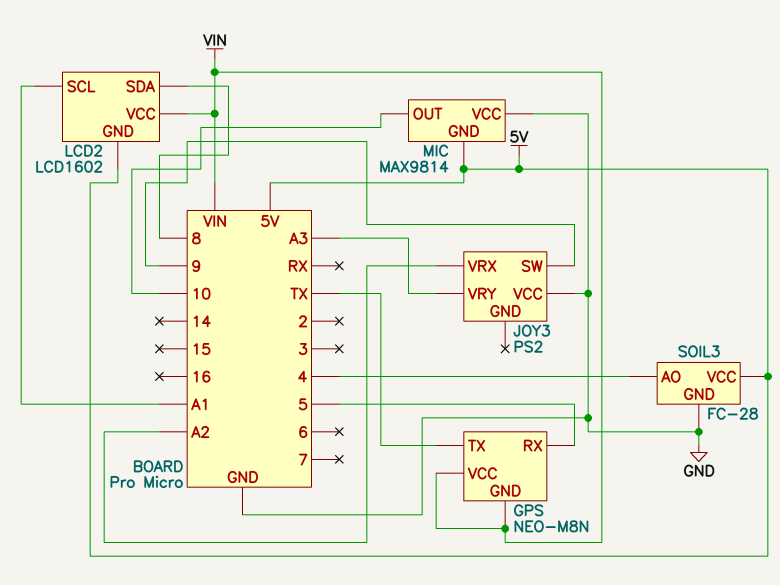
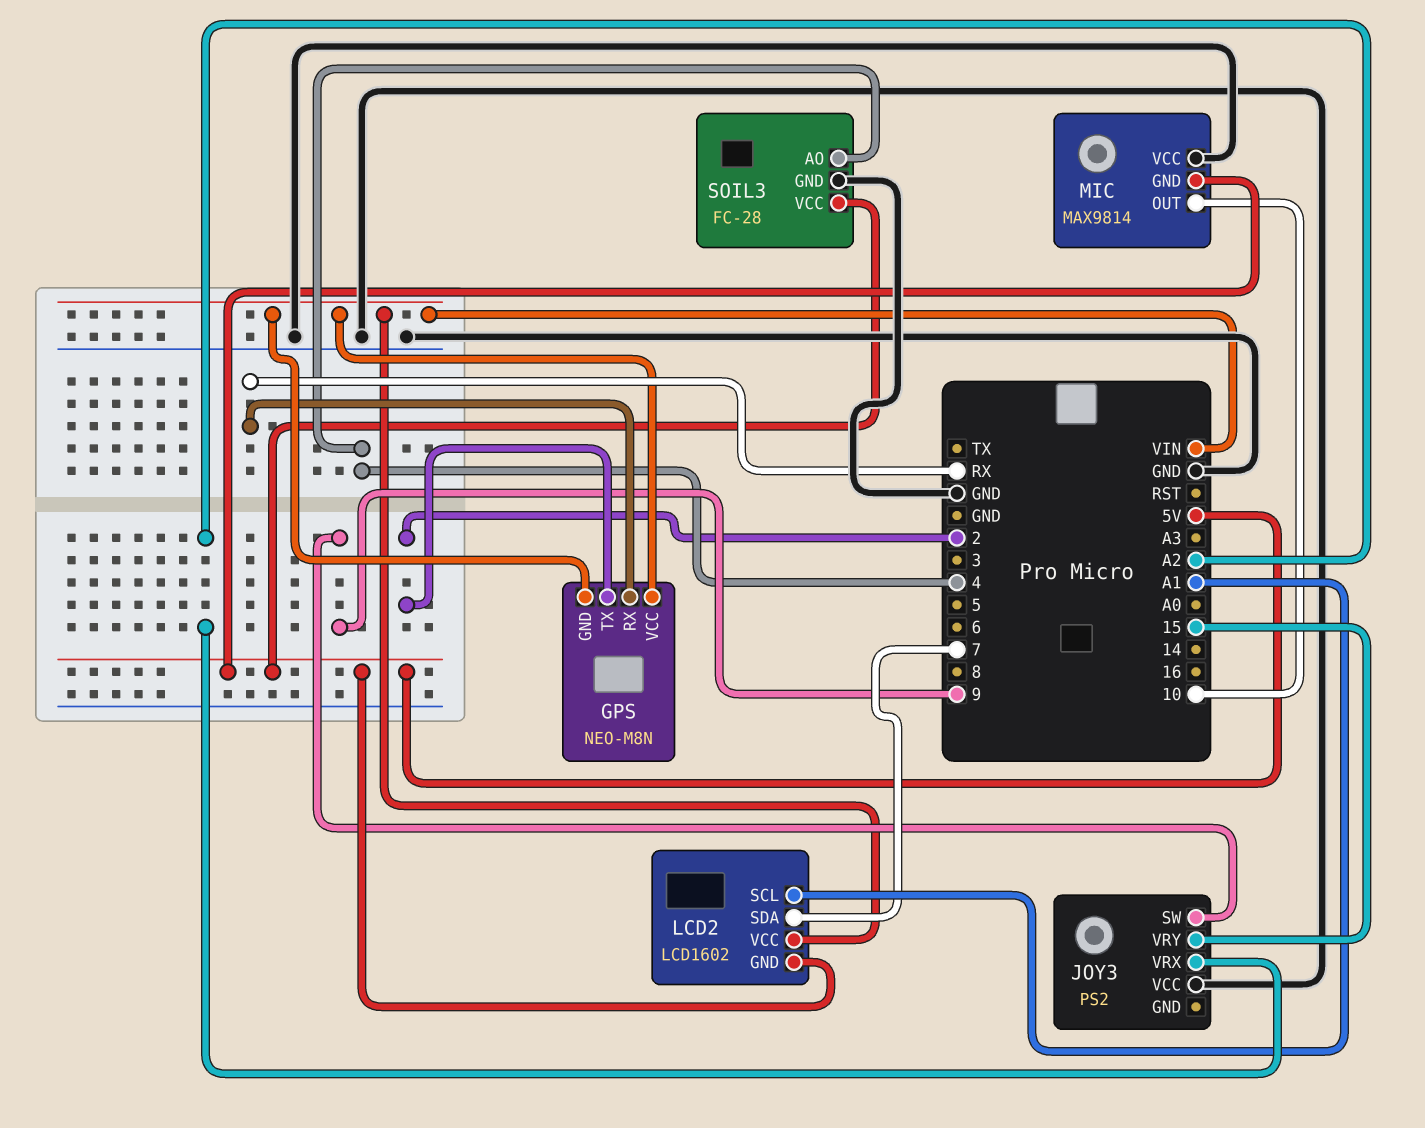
GPS pin RX: 5 -> RX
GPS pin TX: TX -> 2
JOY3 pin VRY: A3 -> 15
LCD2 pin SDA: 8 -> 7

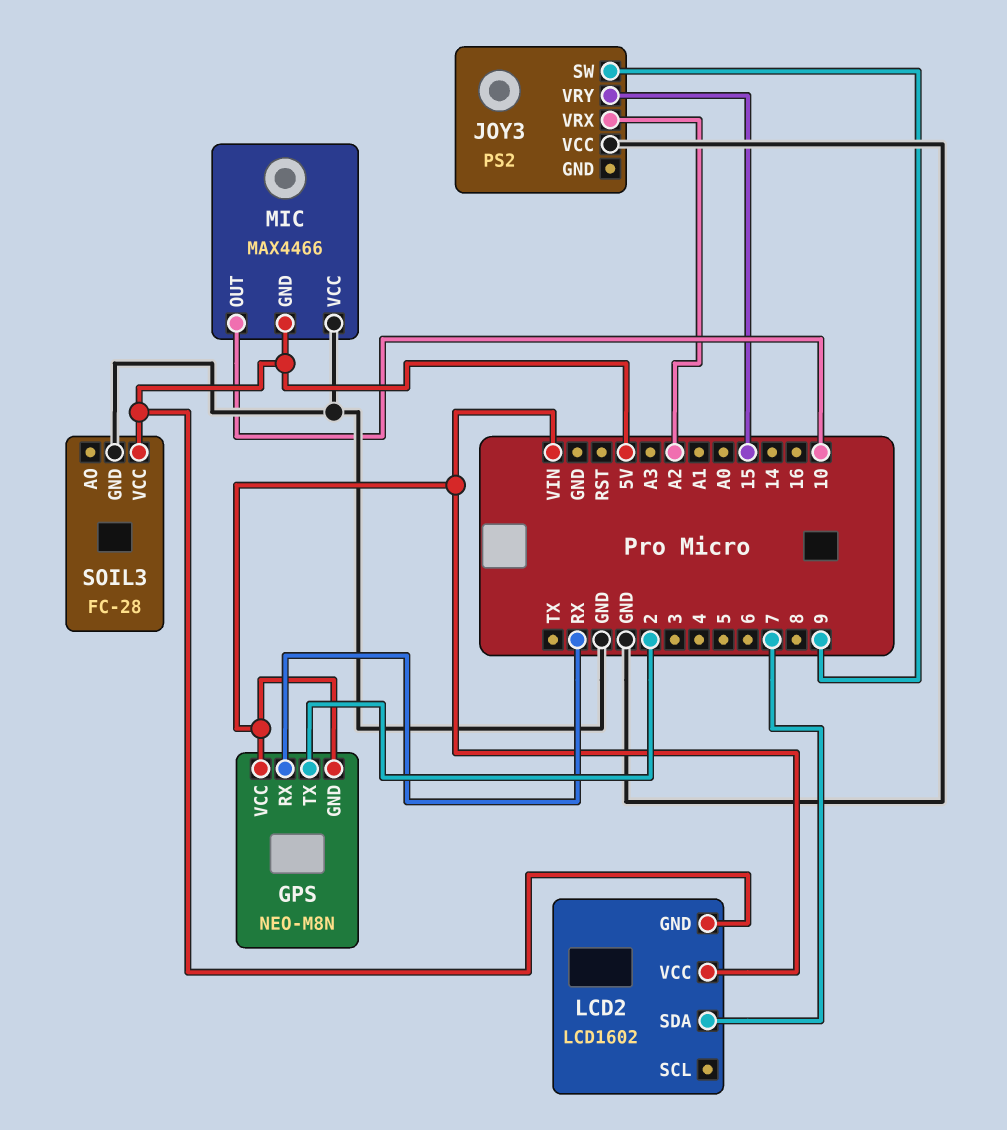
LCD2 pin SCL: A1 -> none
MIC: MAX9814 -> MAX4466
SOIL3 pin AO: 4 -> none

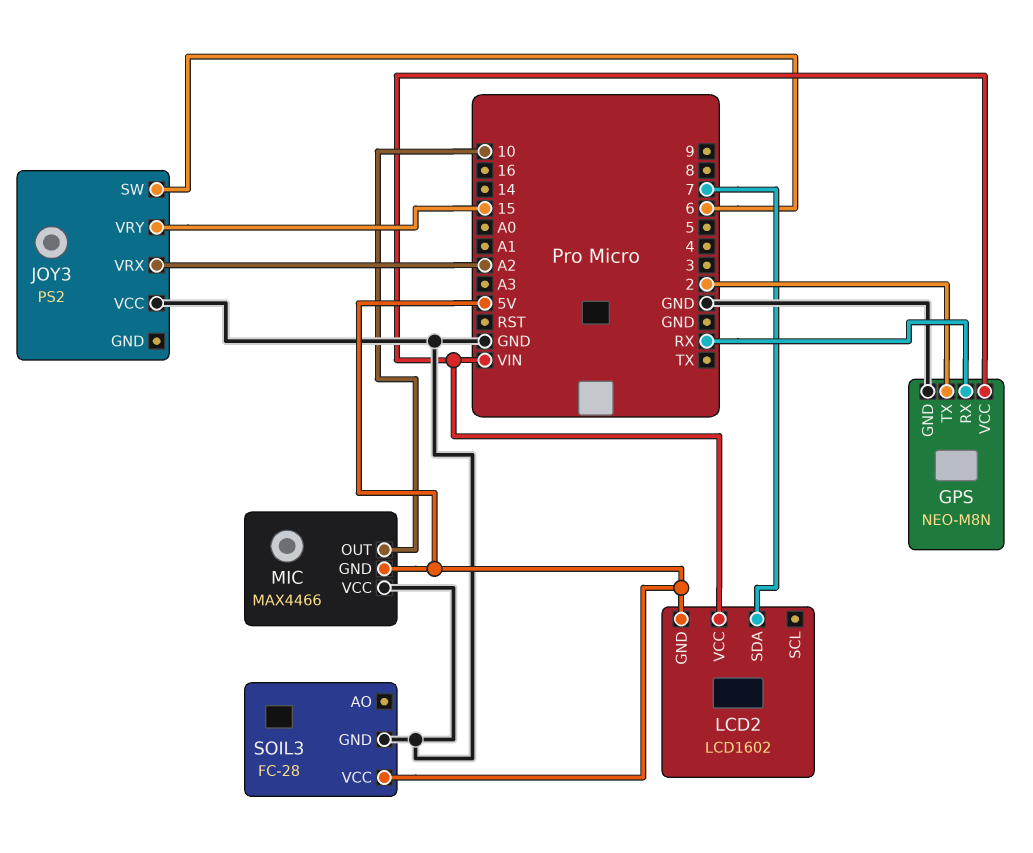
GPS pin GND: VIN -> GND
JOY3 pin SW: 9 -> 6

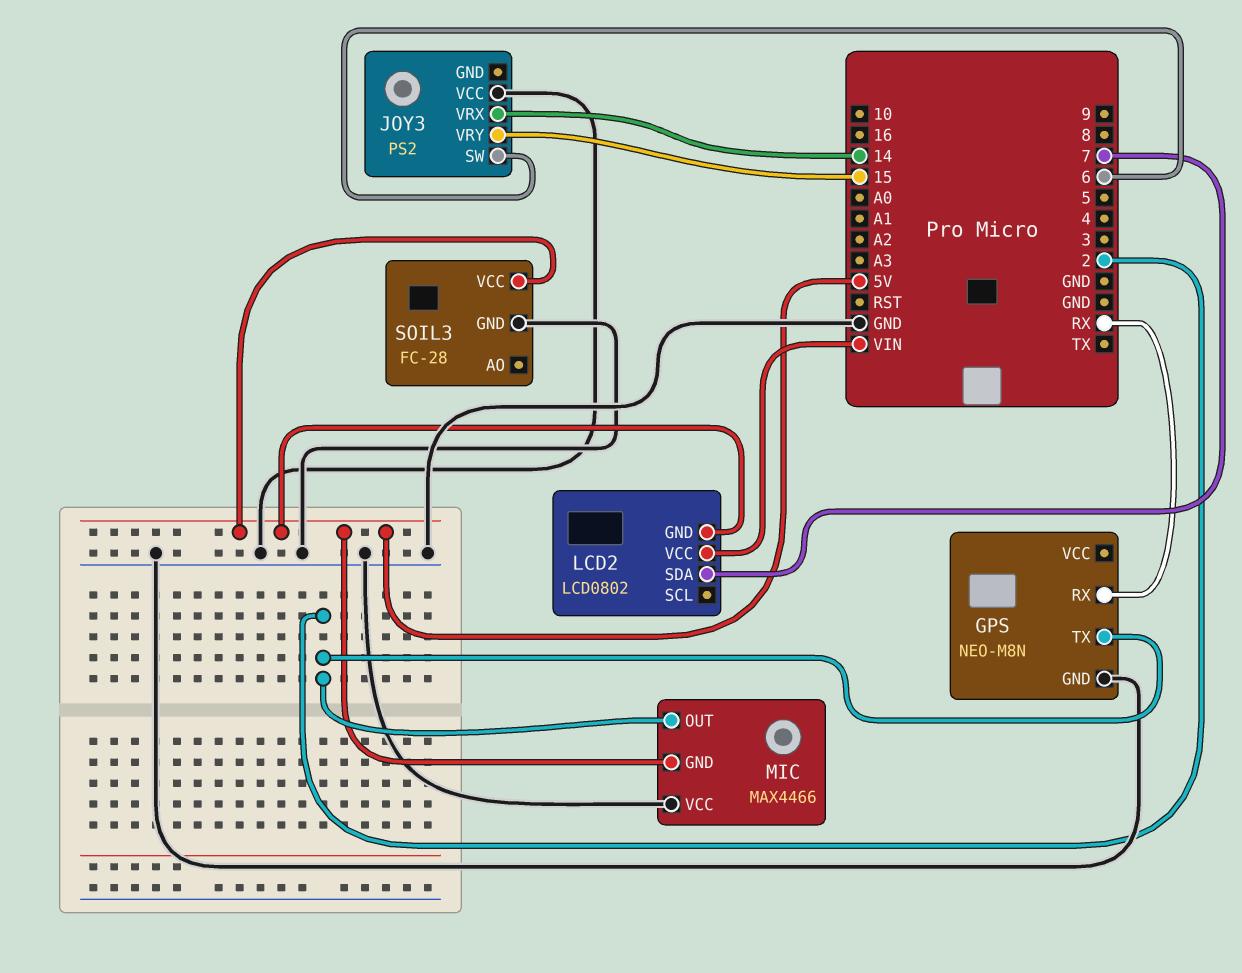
GPS pin VCC: VIN -> none
JOY3 pin VRX: A2 -> 14
LCD2: LCD1602 -> LCD0802
MIC pin OUT: 10 -> 2

